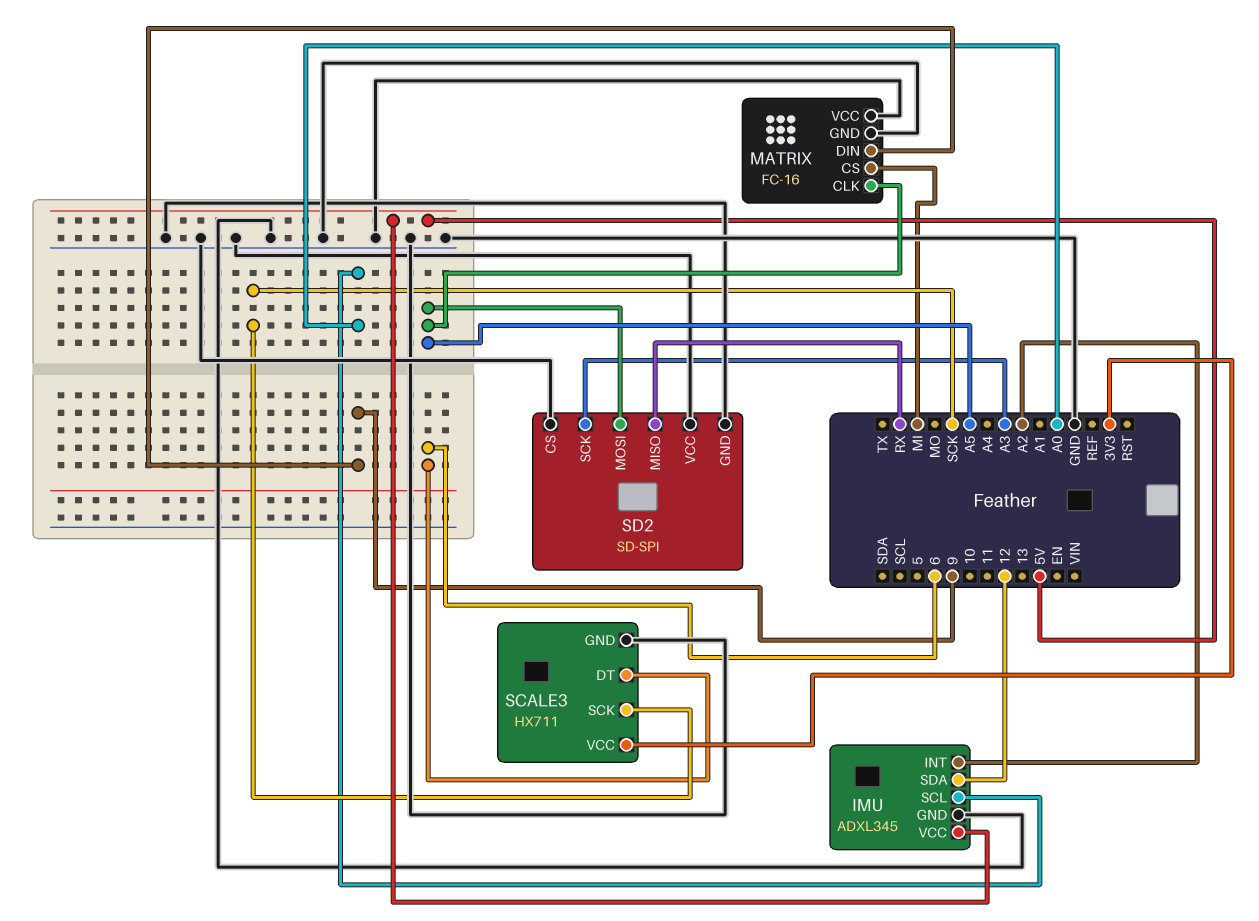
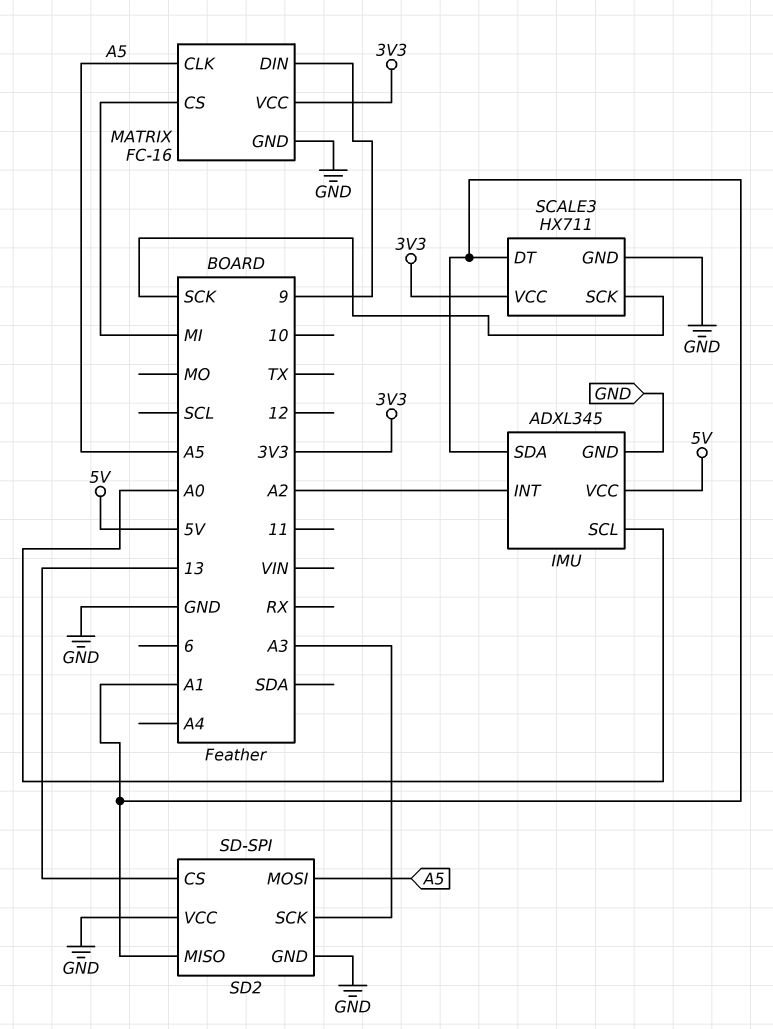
IMU pin SDA: 12 -> A1
MATRIX pin VCC: GND -> 3V3
SCALE3 pin DT: 6 -> A1
SD2 pin CS: GND -> 13
SD2 pin MISO: RX -> A1

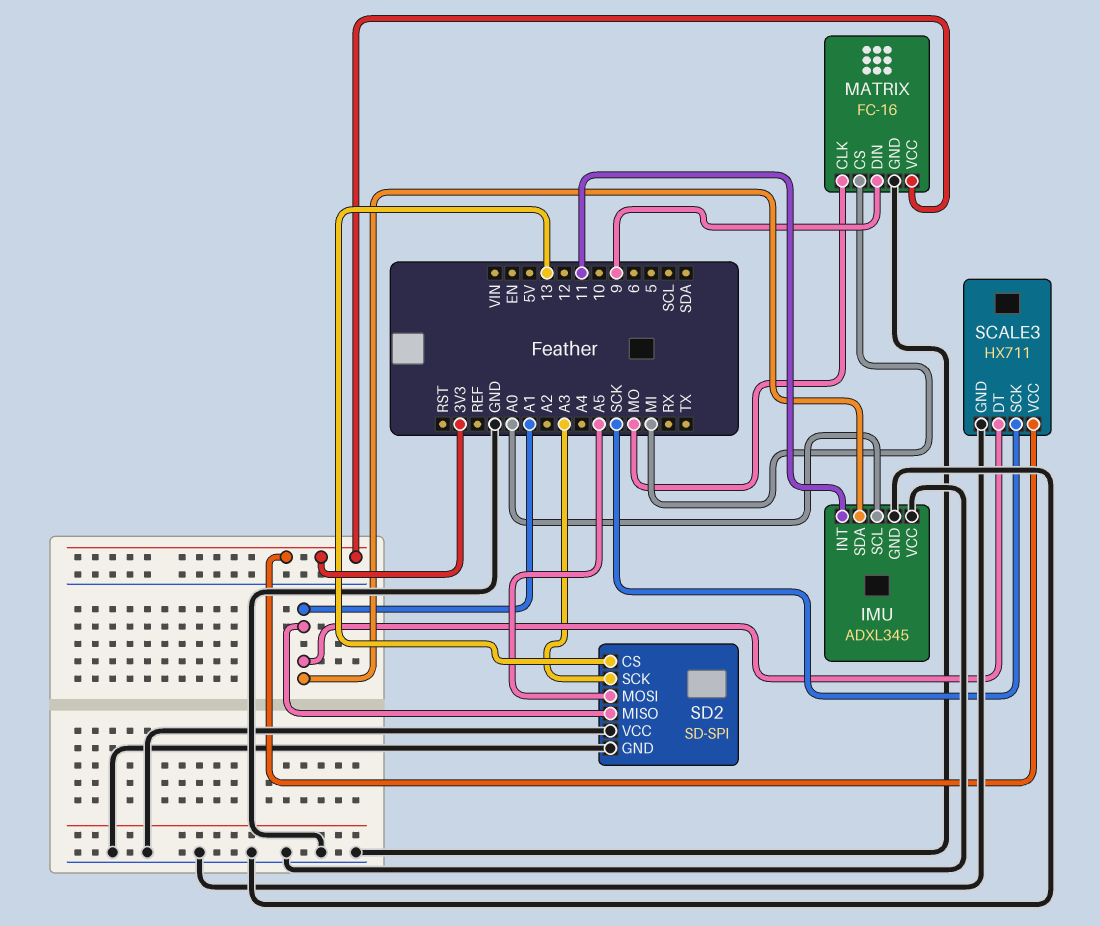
IMU pin INT: A2 -> 11
IMU pin VCC: 5V -> GND
MATRIX pin CLK: A5 -> MO

